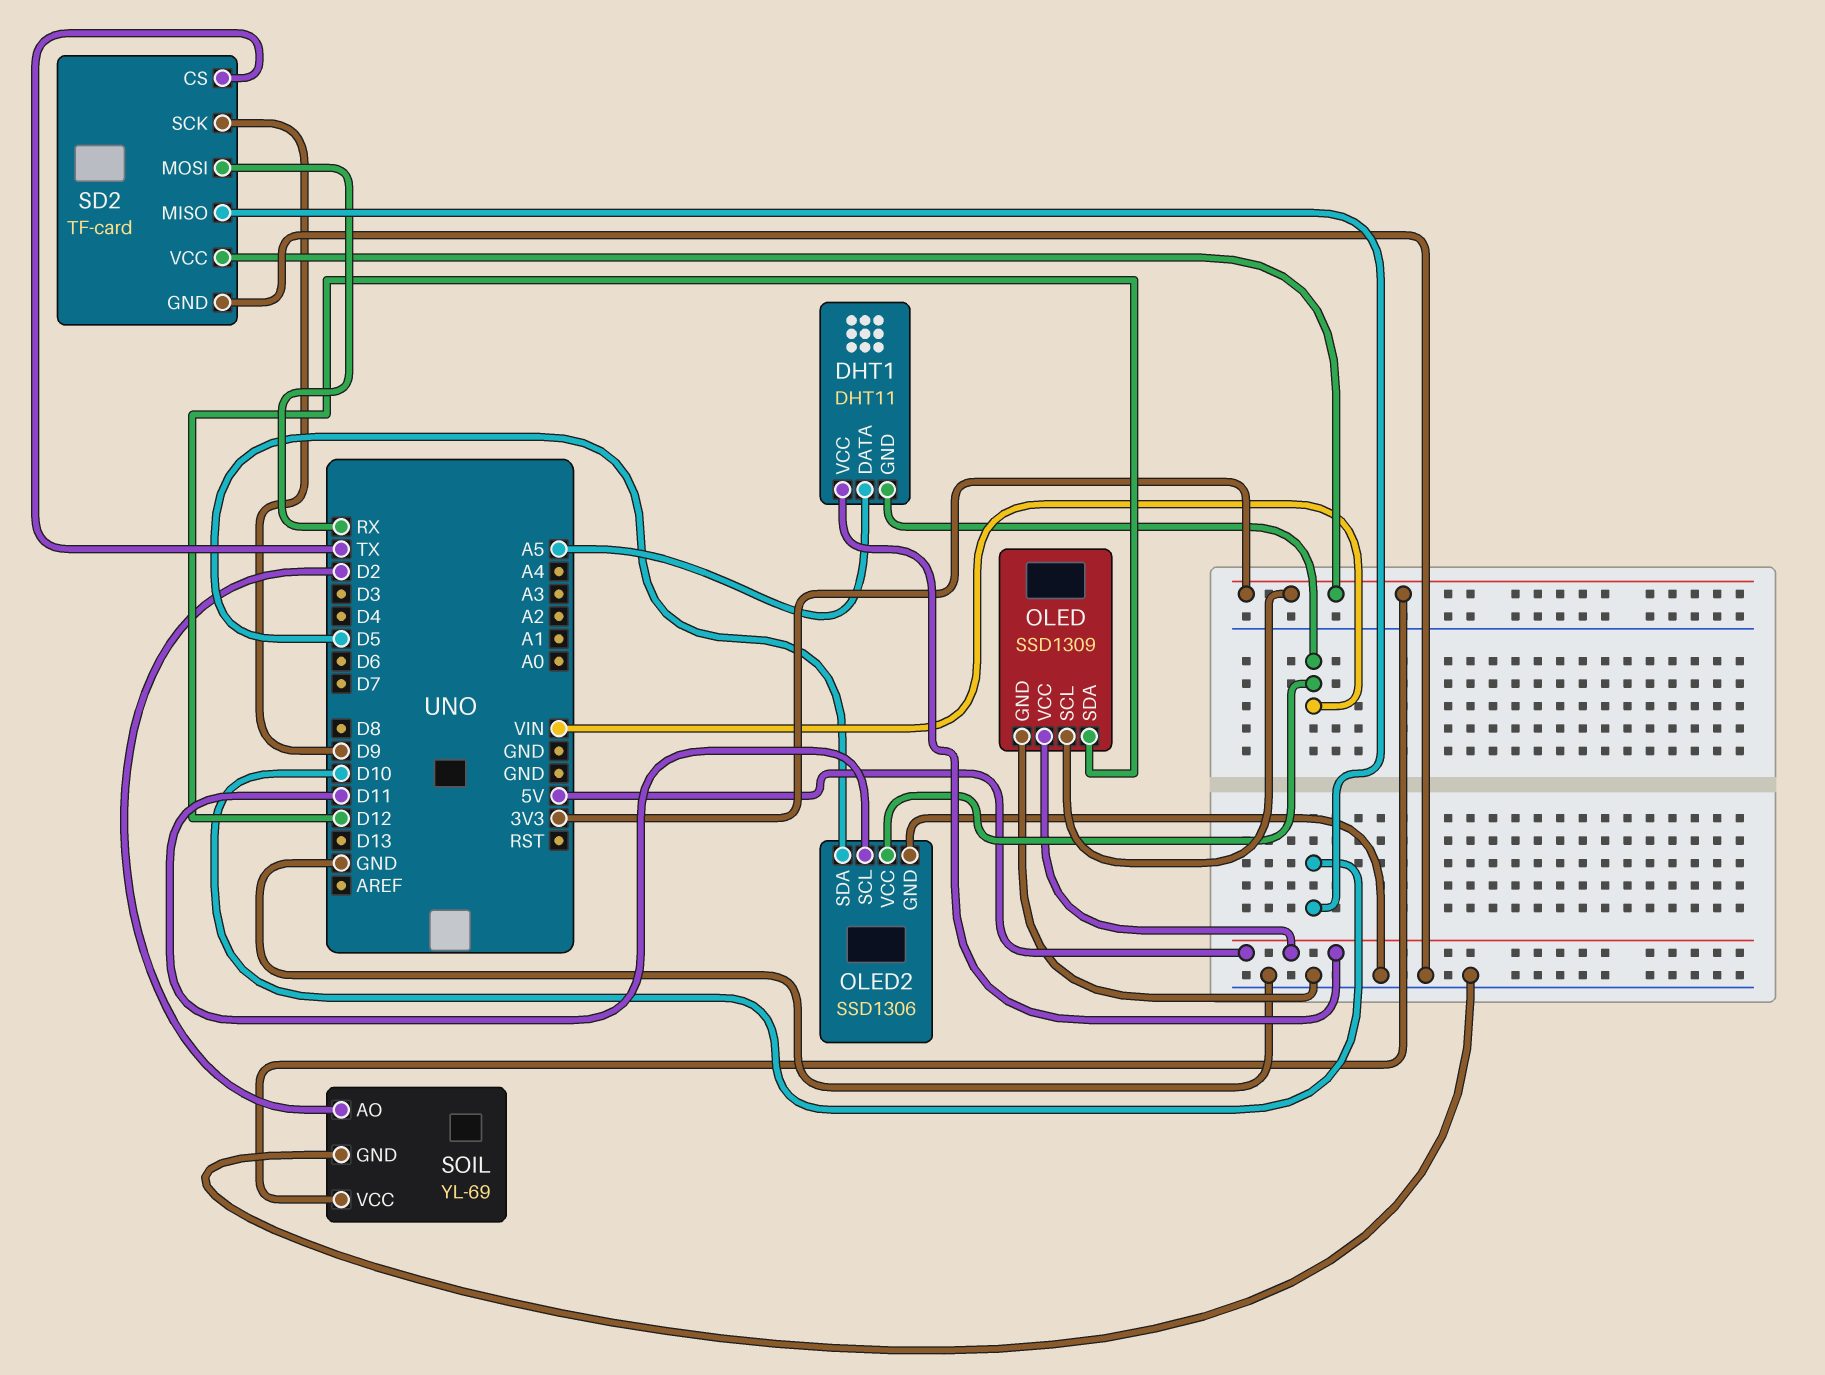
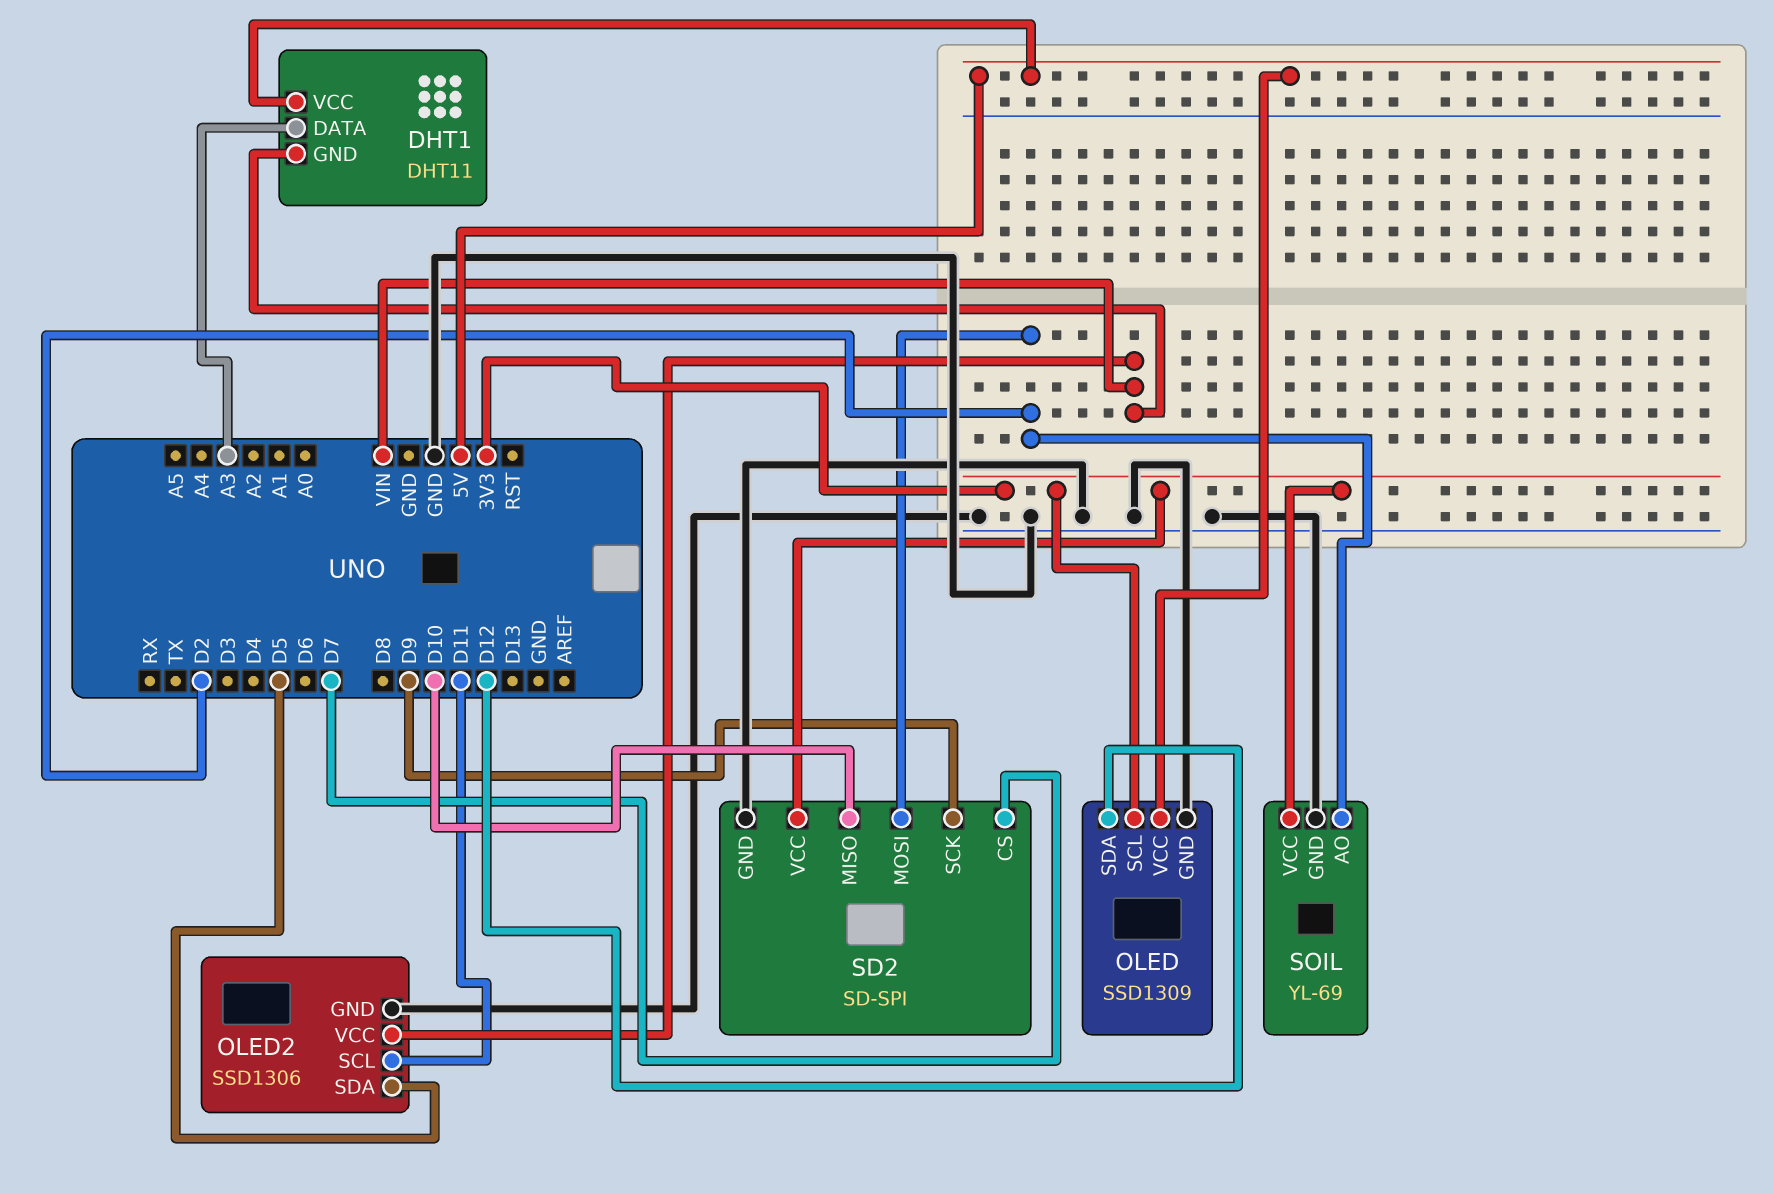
DHT1 pin DATA: A5 -> A3
SD2: TF-card -> SD-SPI
SD2 pin CS: TX -> D7
SD2 pin MOSI: RX -> D2

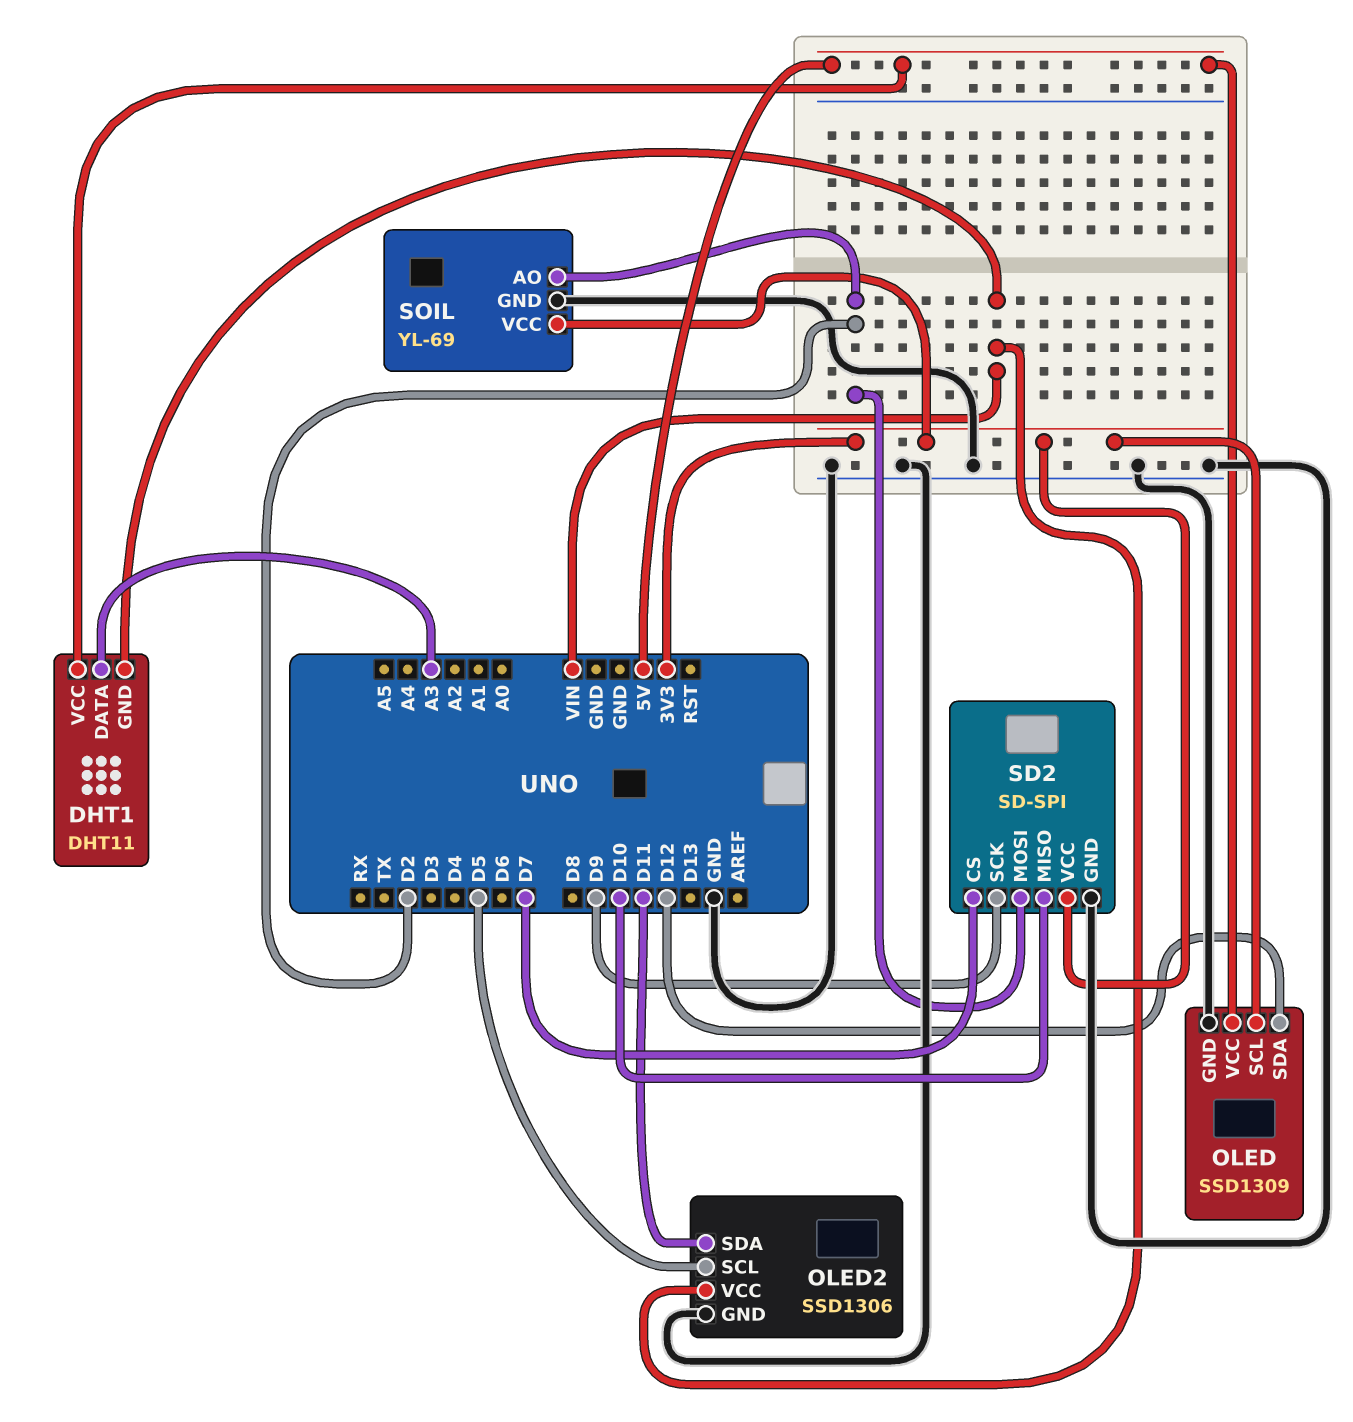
OLED2 pin SCL: D11 -> D5
OLED2 pin SDA: D5 -> D11

